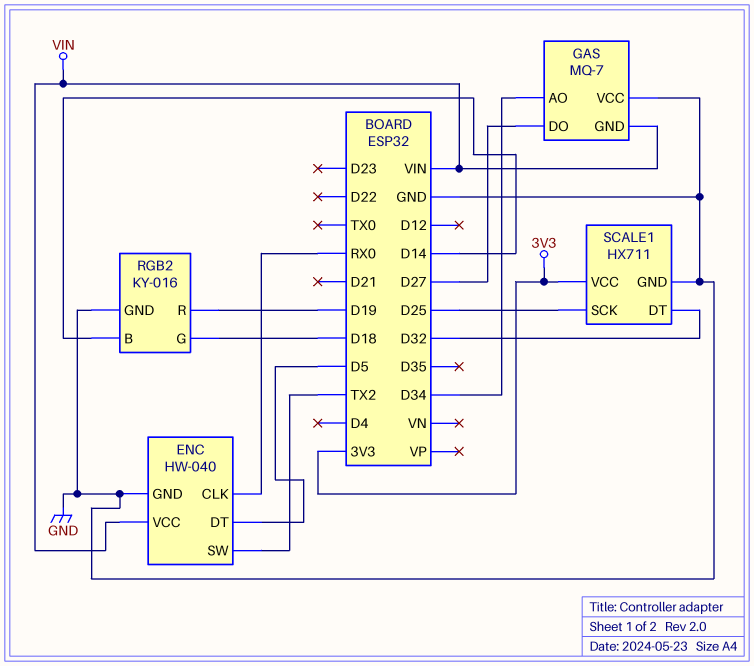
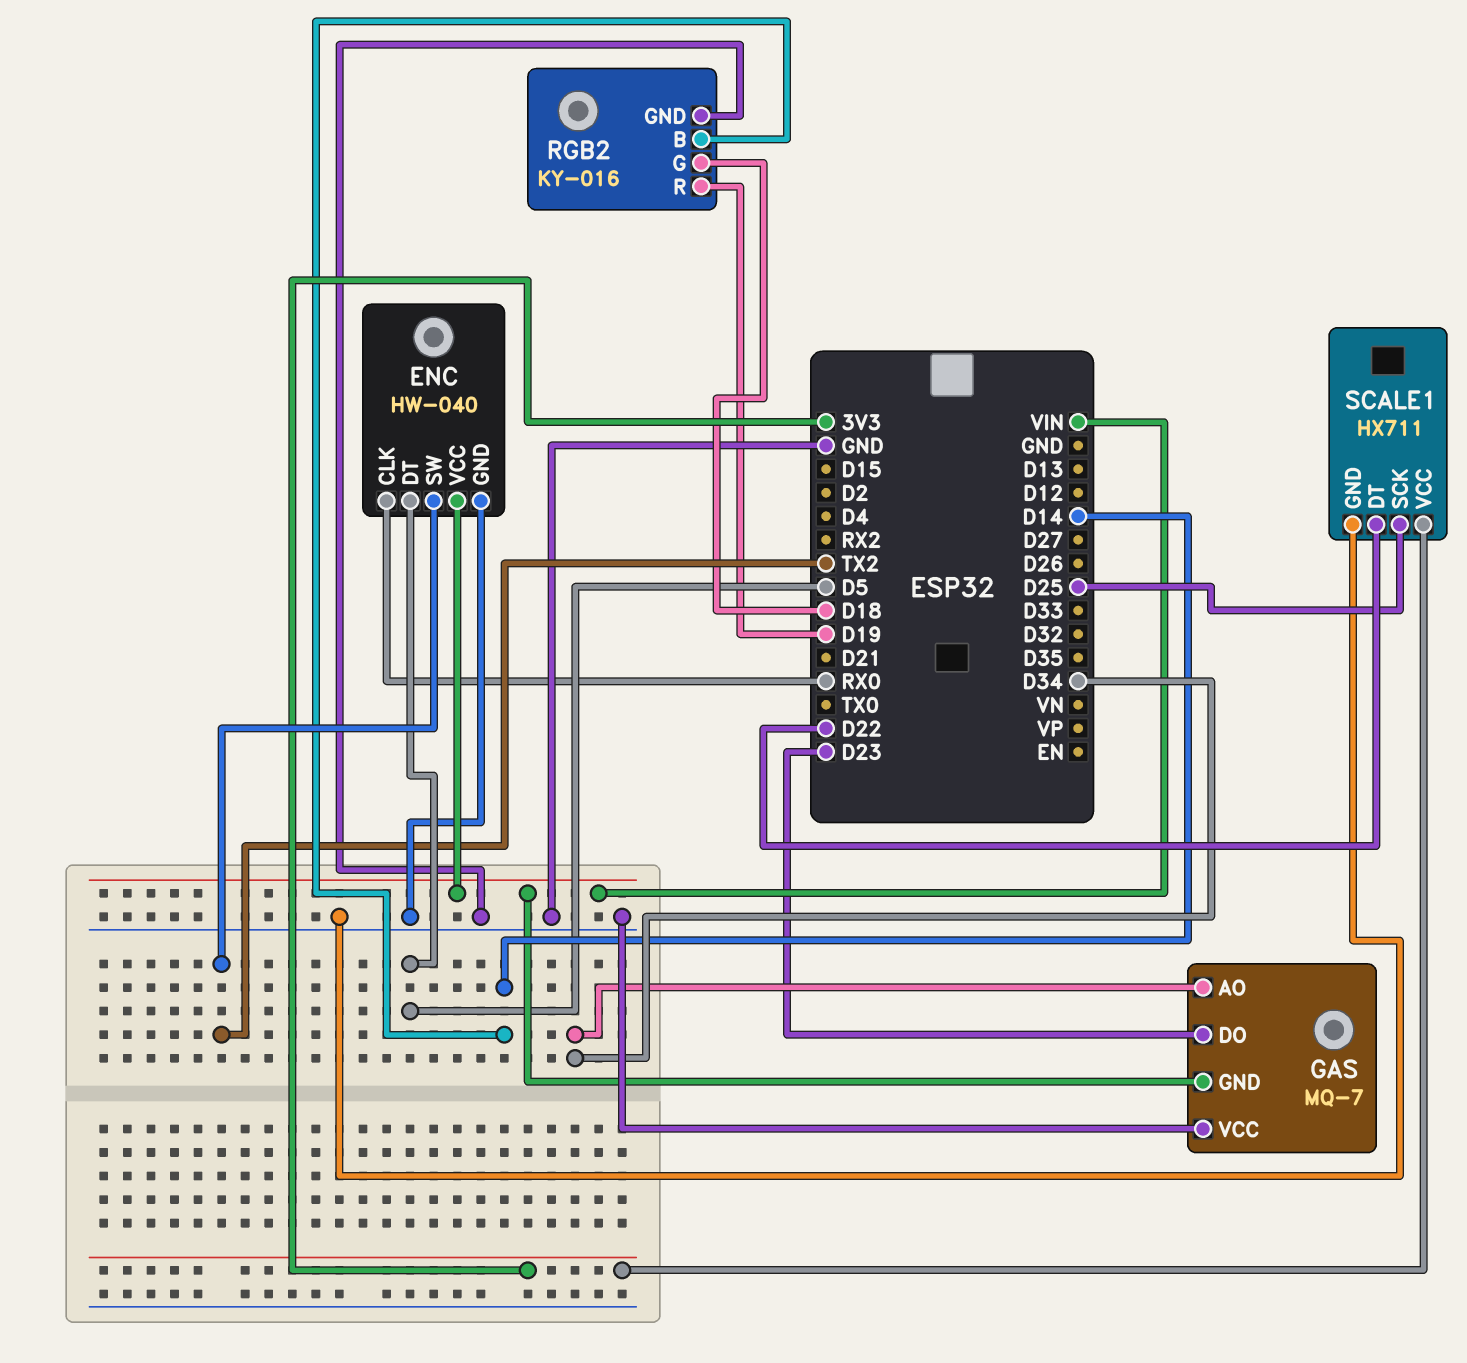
GAS pin DO: D27 -> D23
SCALE1 pin DT: D32 -> D22

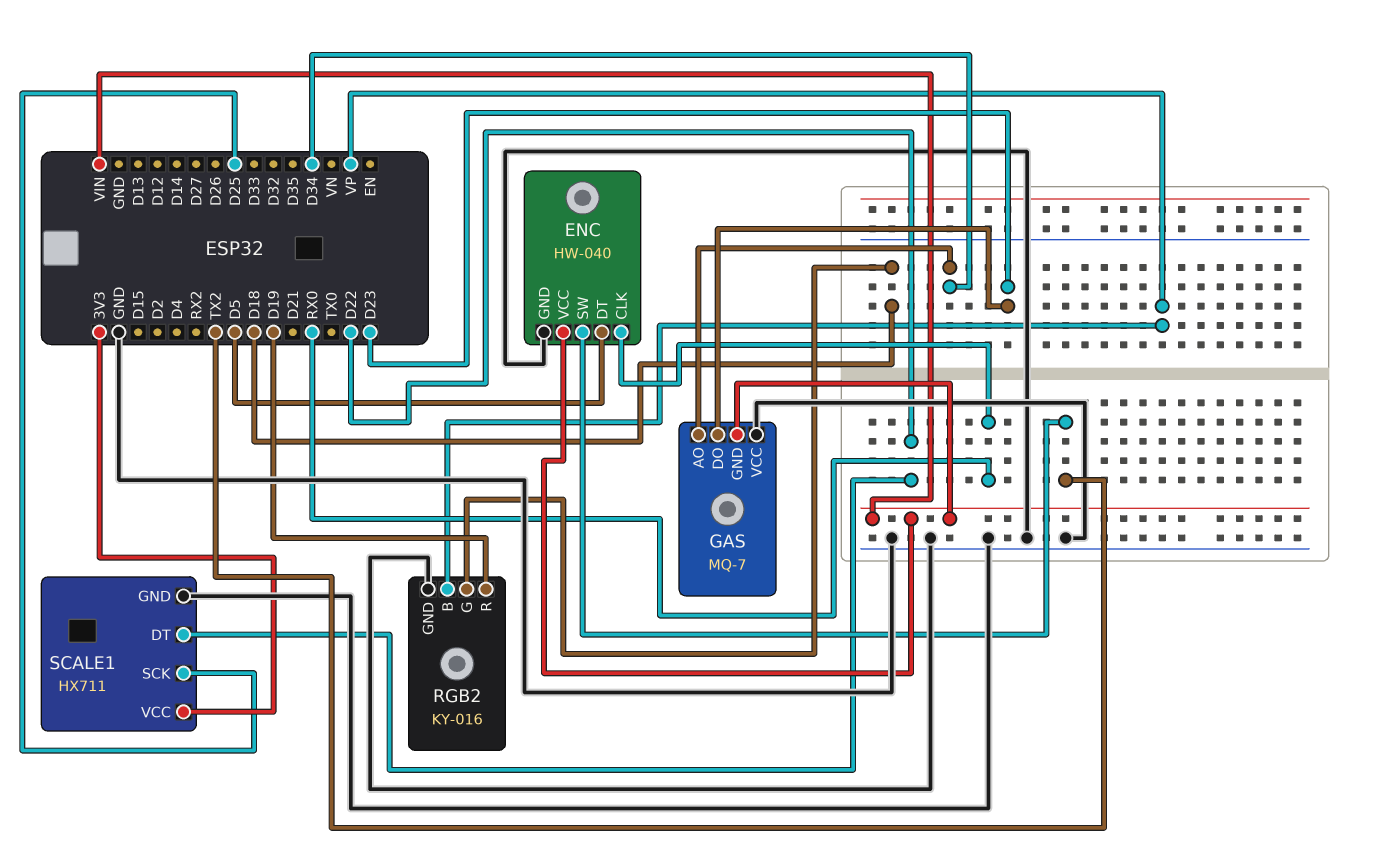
RGB2 pin B: D14 -> VP

